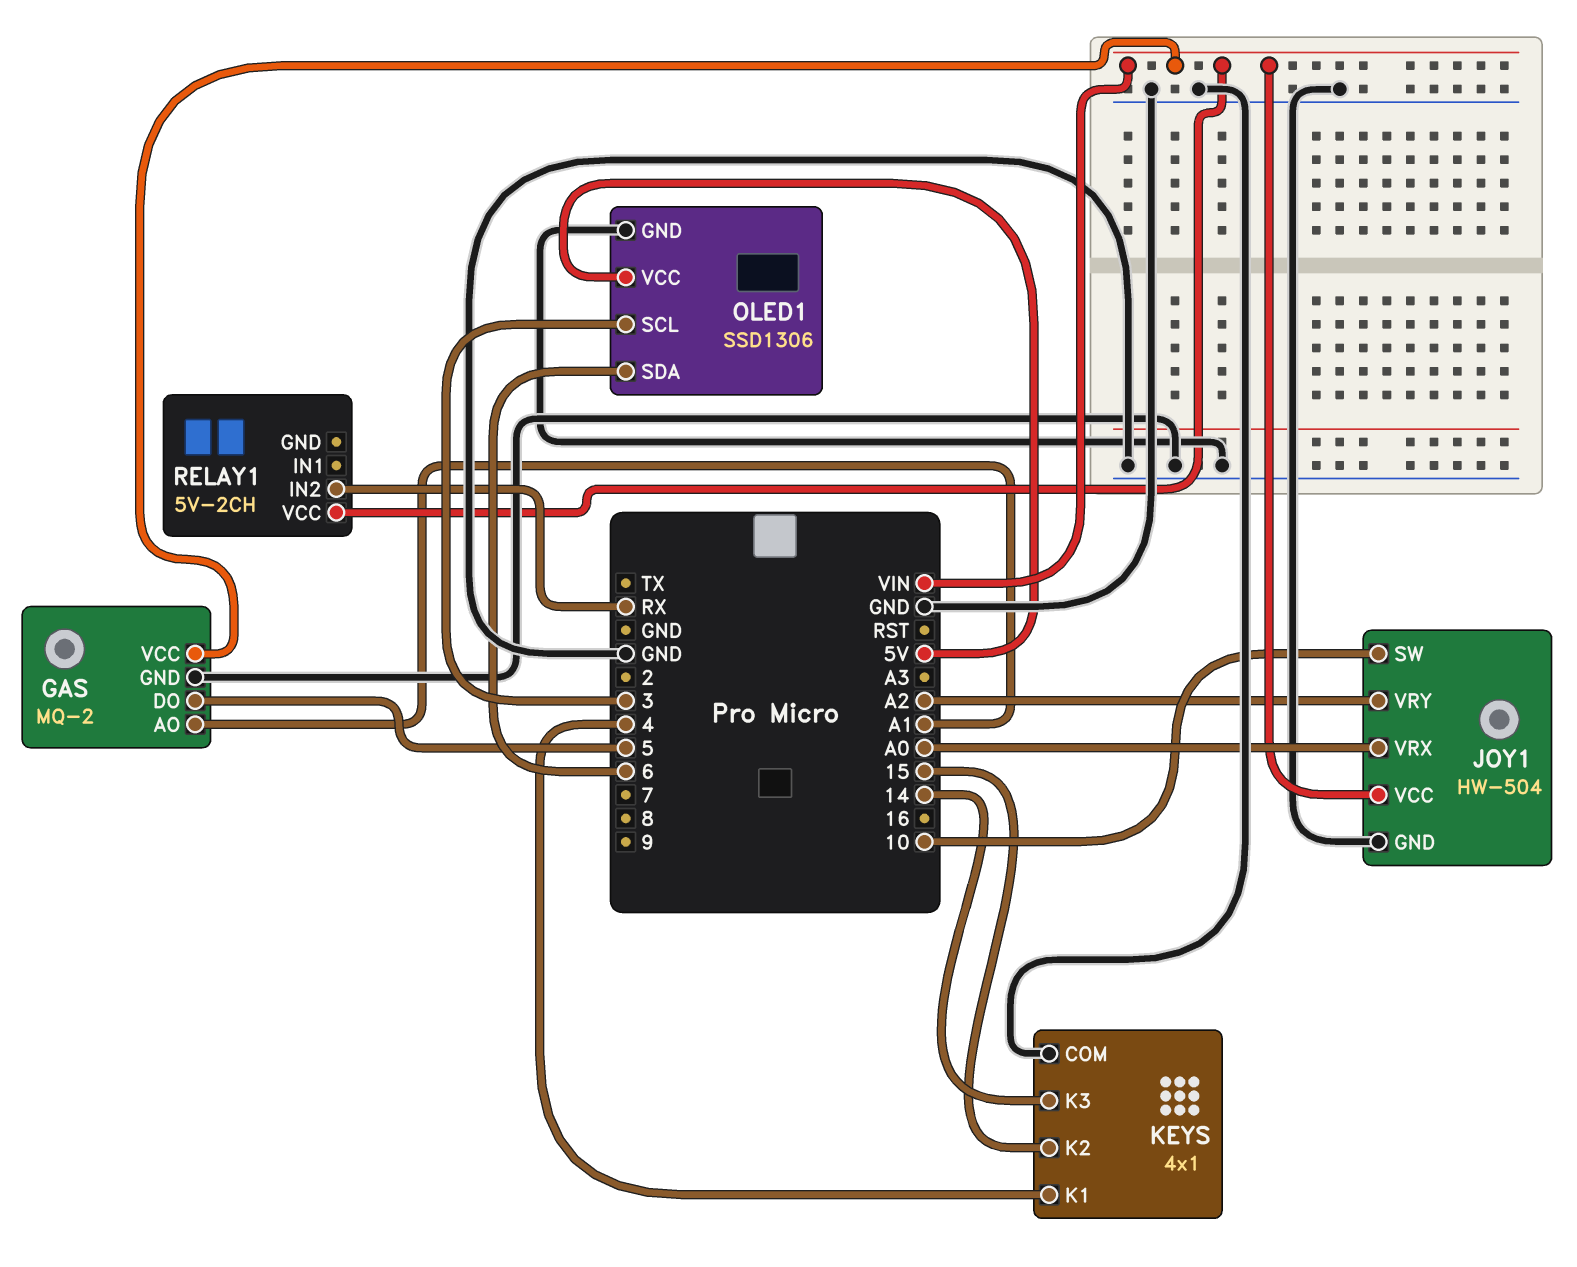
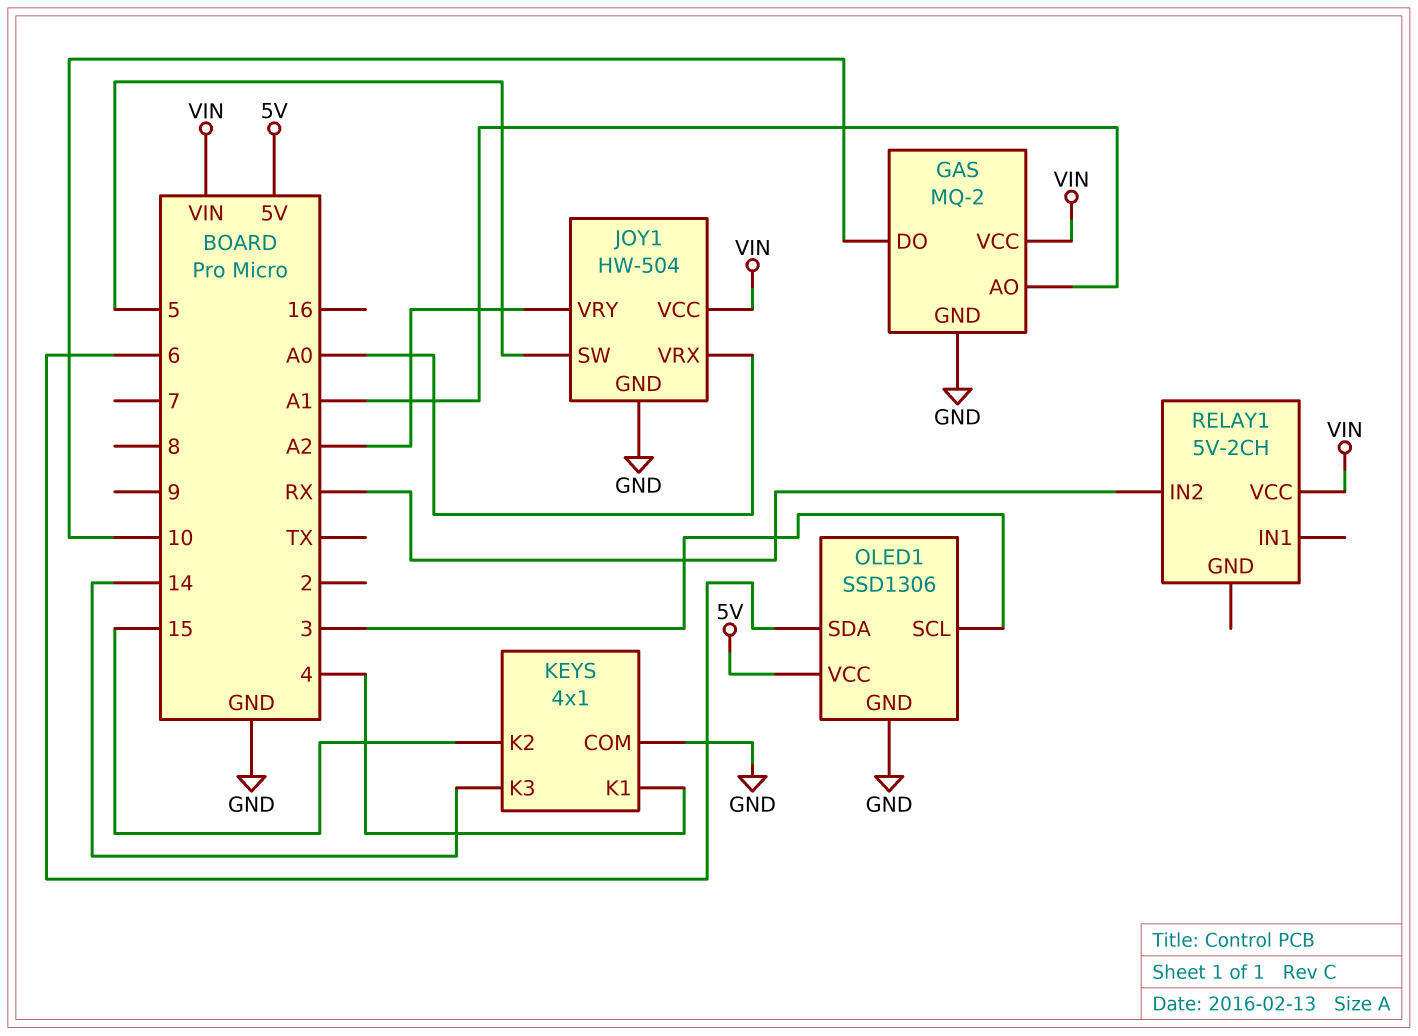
GAS pin DO: 5 -> 10
JOY1 pin SW: 10 -> 5

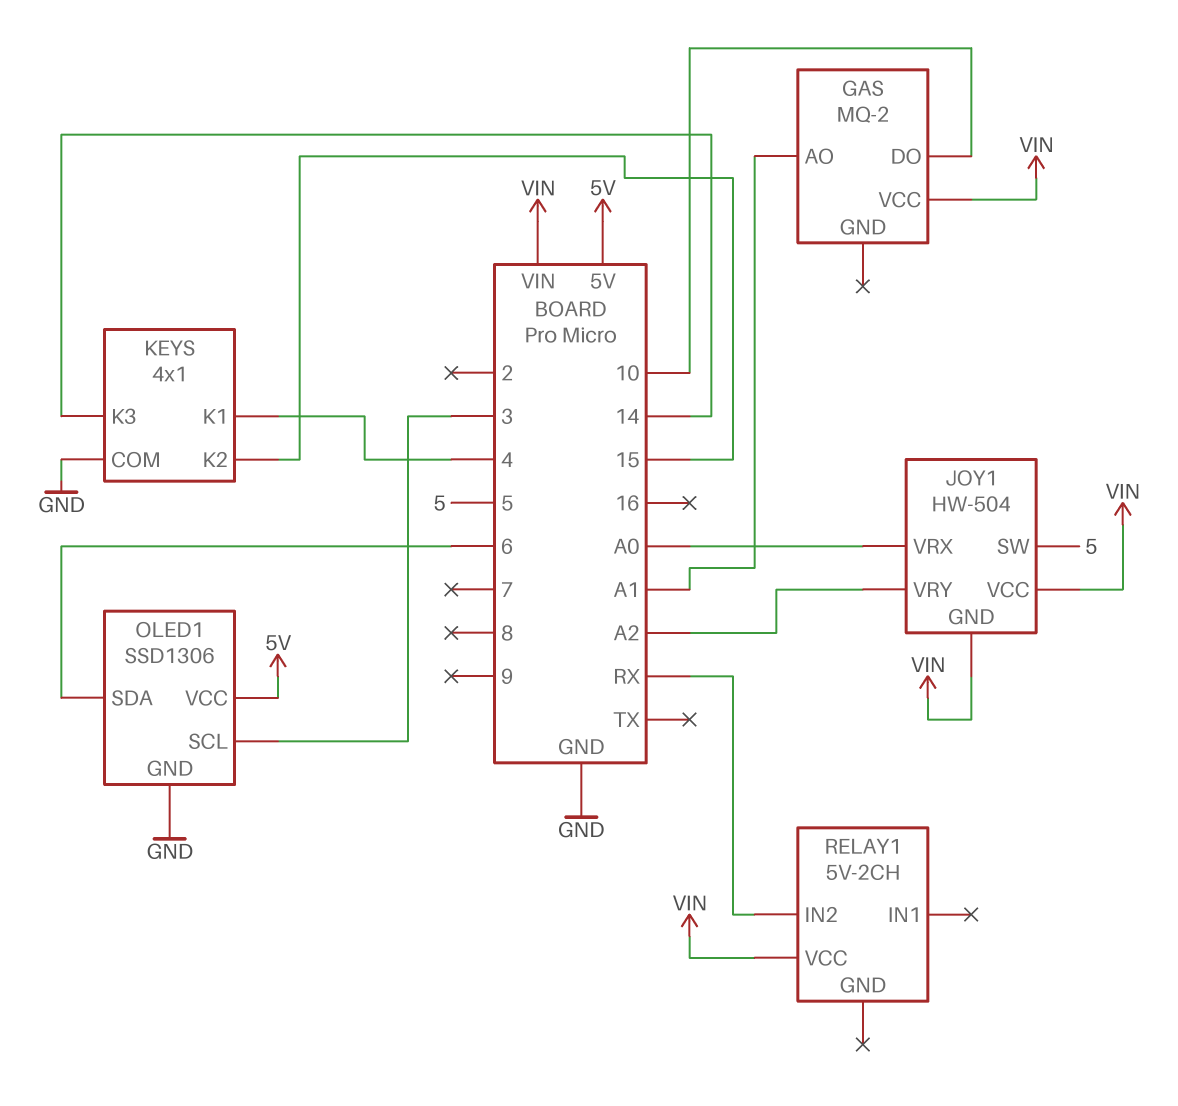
GAS pin GND: GND -> none
JOY1 pin GND: GND -> VIN

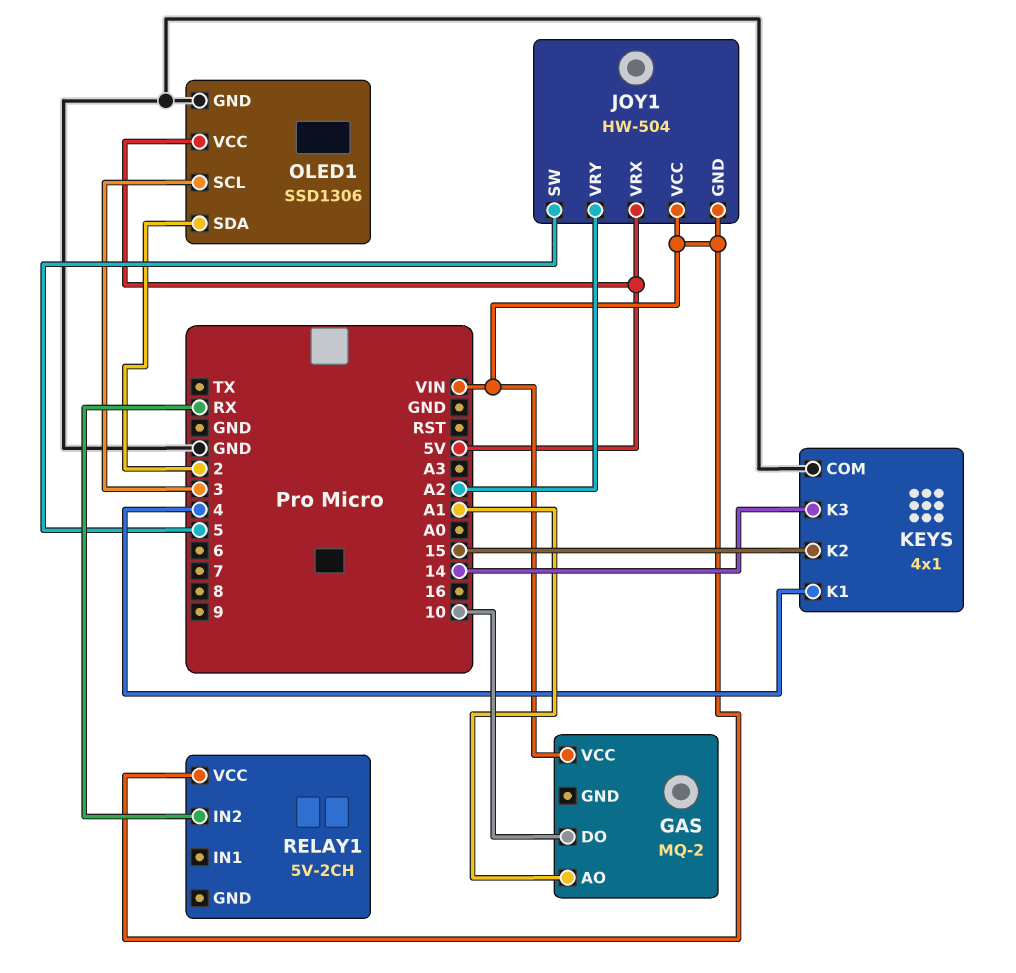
JOY1 pin VRX: A0 -> 5V
OLED1 pin SDA: 6 -> 2

